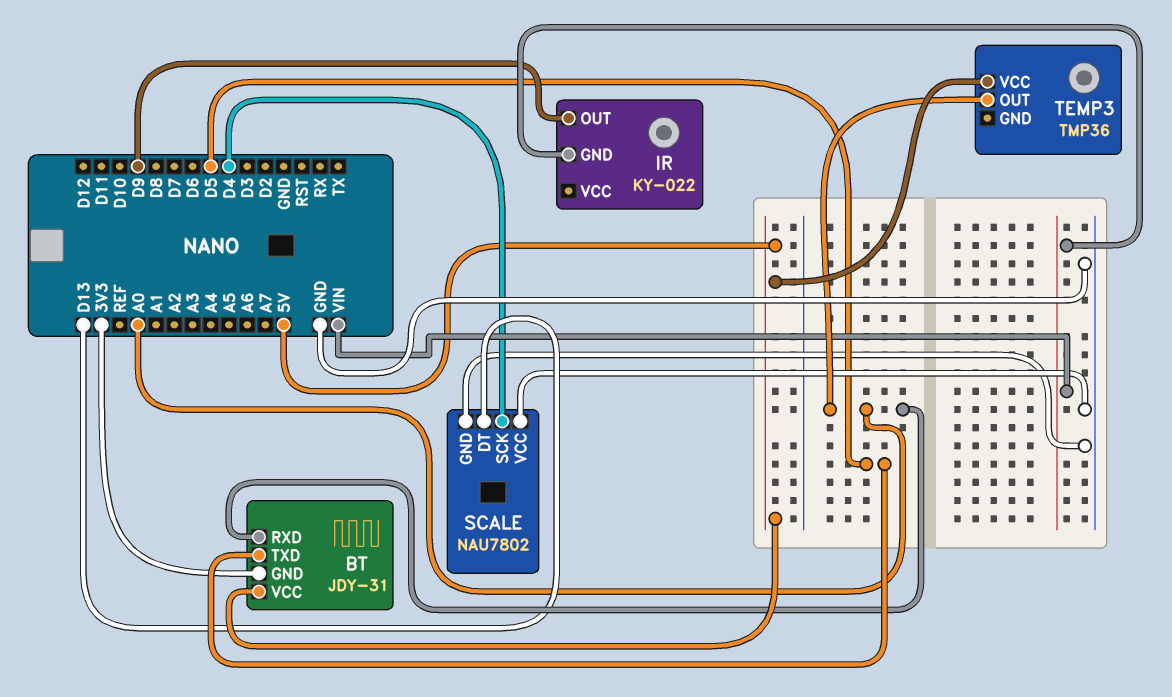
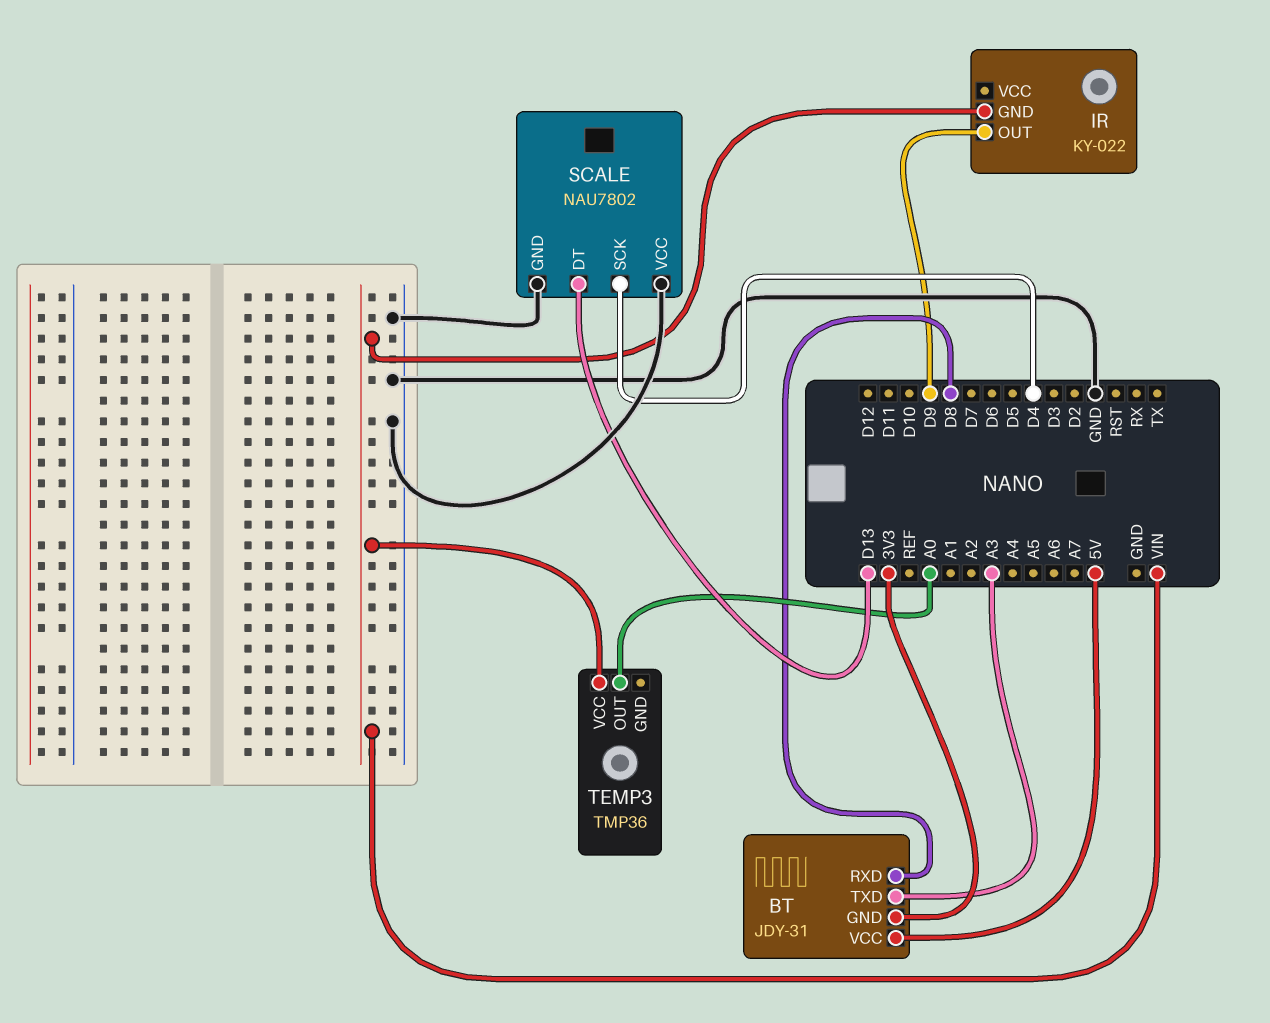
BT pin RXD: A0 -> D8
BT pin TXD: D5 -> A3
TEMP3 pin VCC: 5V -> VIN

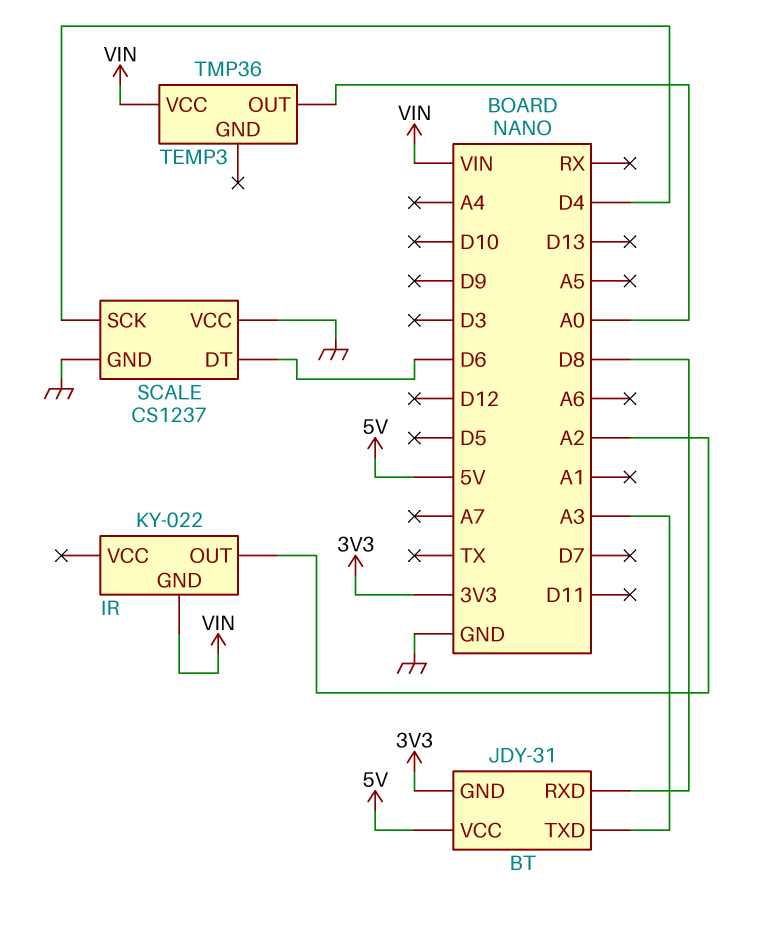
IR pin OUT: D9 -> A2
SCALE: NAU7802 -> CS1237
SCALE pin DT: D13 -> D6

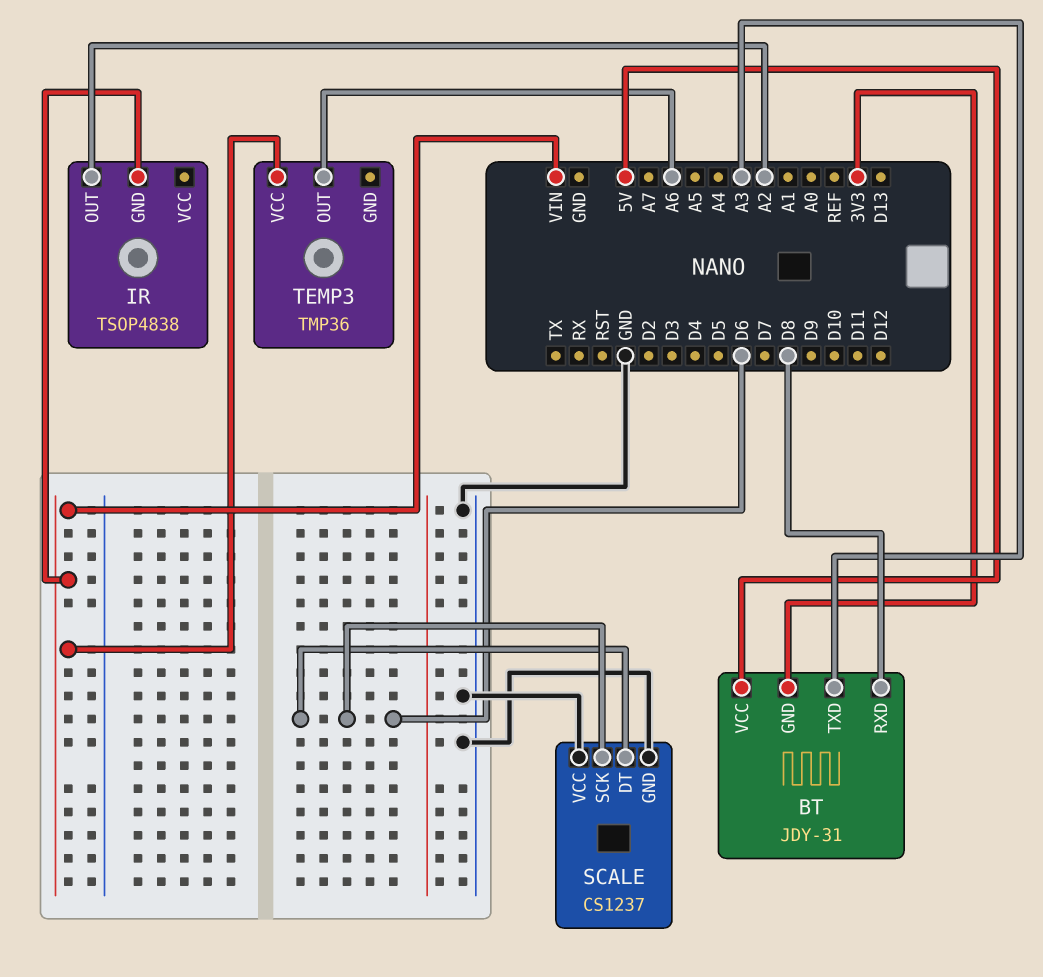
IR: KY-022 -> TSOP4838
SCALE pin SCK: D4 -> D6
TEMP3 pin OUT: A0 -> A6

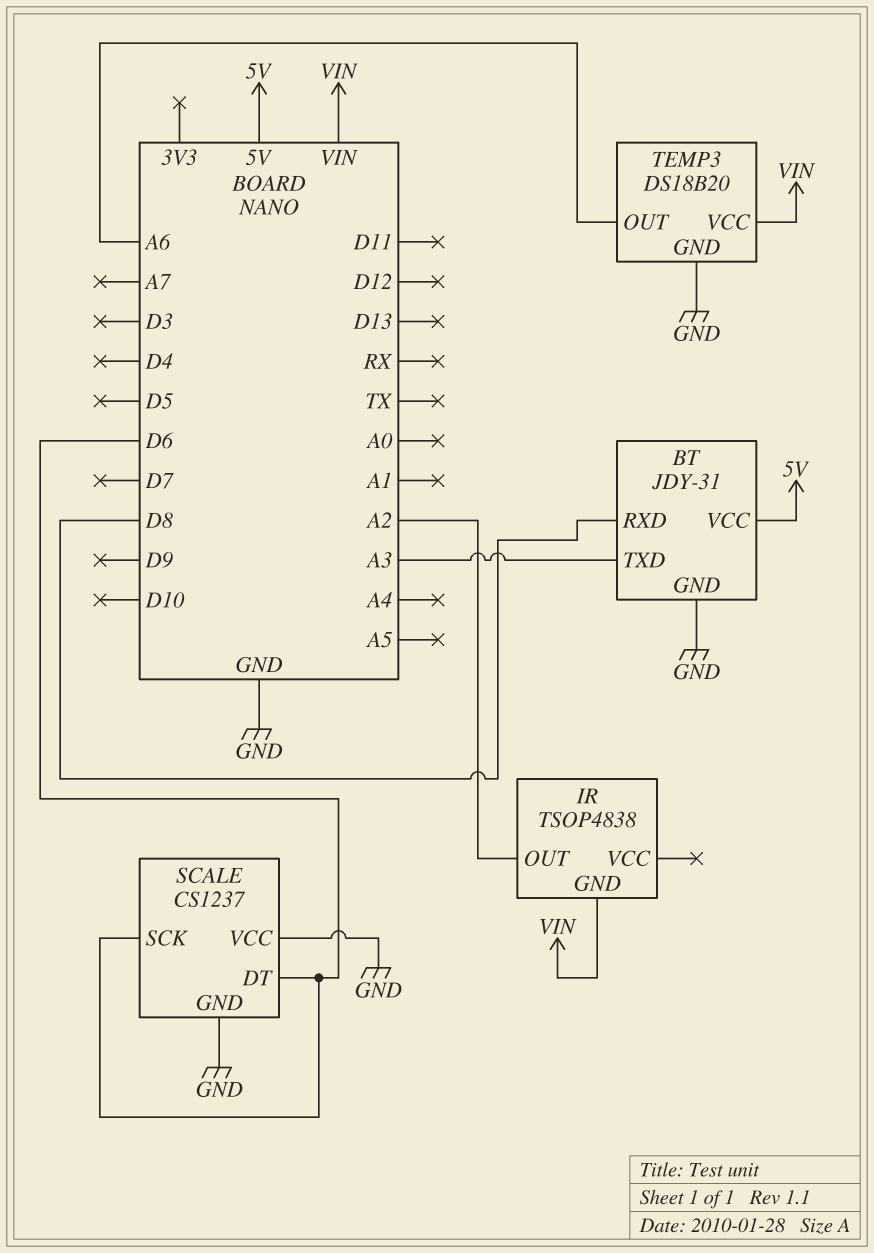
BT pin GND: 3V3 -> GND
TEMP3: TMP36 -> DS18B20
TEMP3 pin GND: none -> GND

